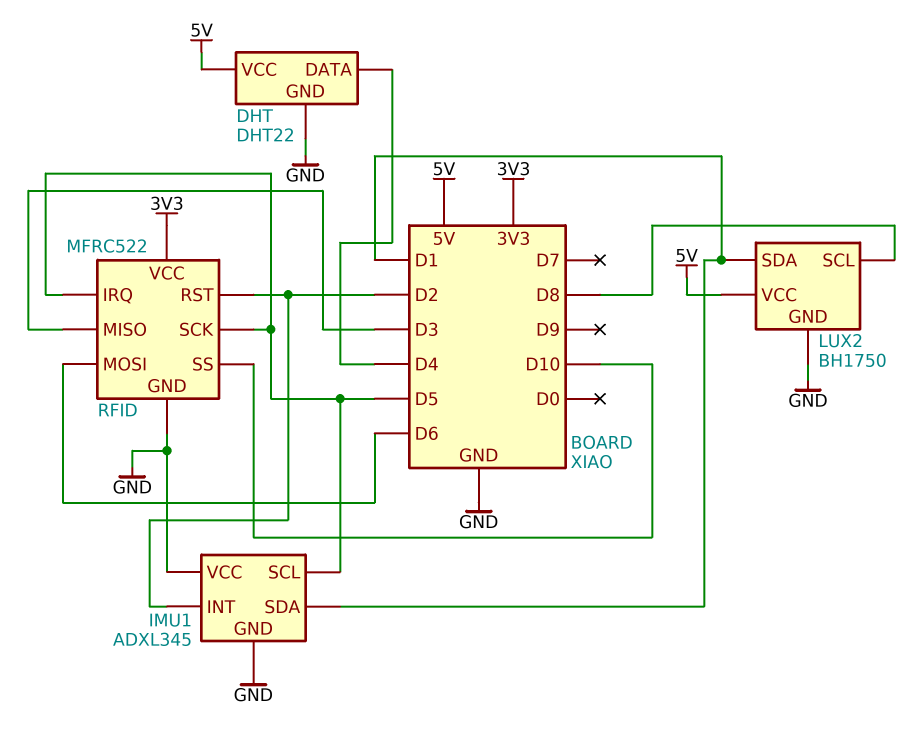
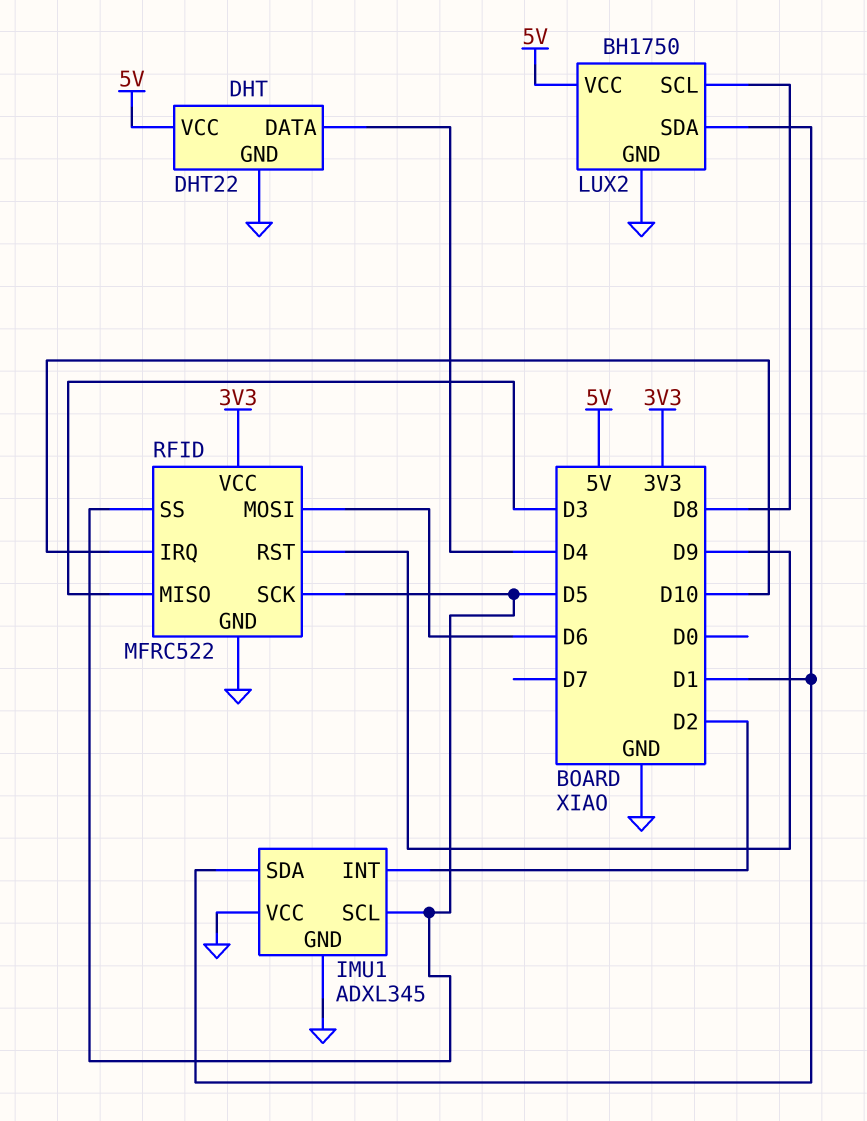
RFID pin IRQ: D5 -> D10
RFID pin RST: D2 -> D9
RFID pin SS: D10 -> D5

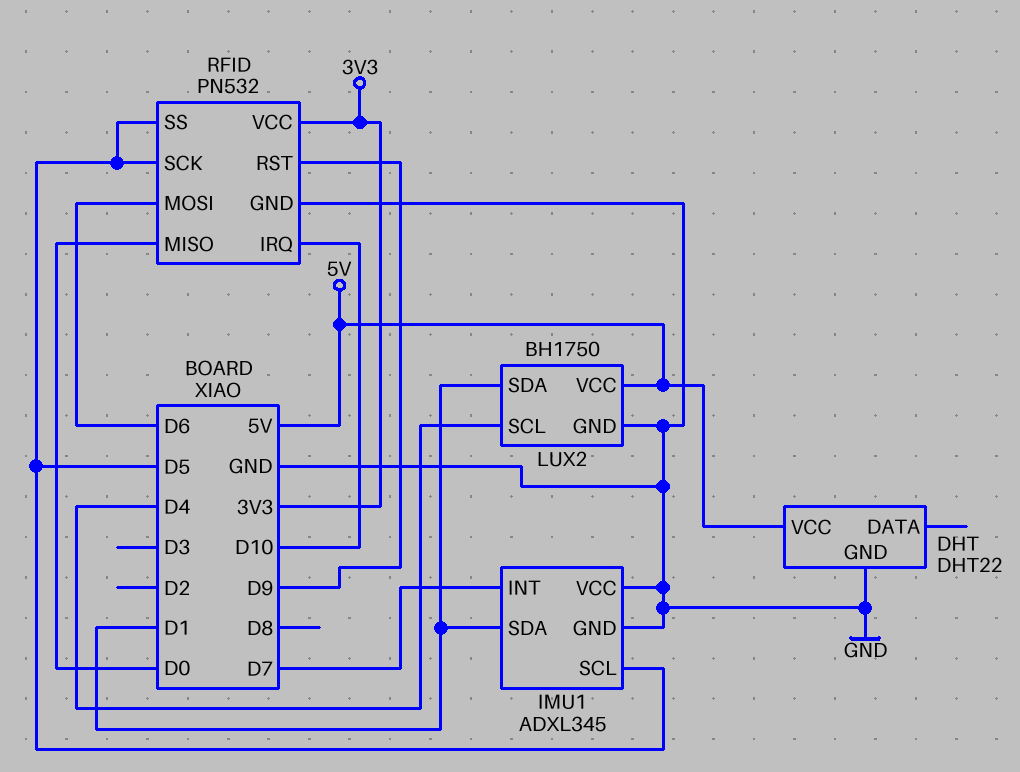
DHT pin DATA: D4 -> none
IMU1 pin INT: D2 -> D7
LUX2 pin SCL: D8 -> D4
RFID: MFRC522 -> PN532
RFID pin MISO: D3 -> D0

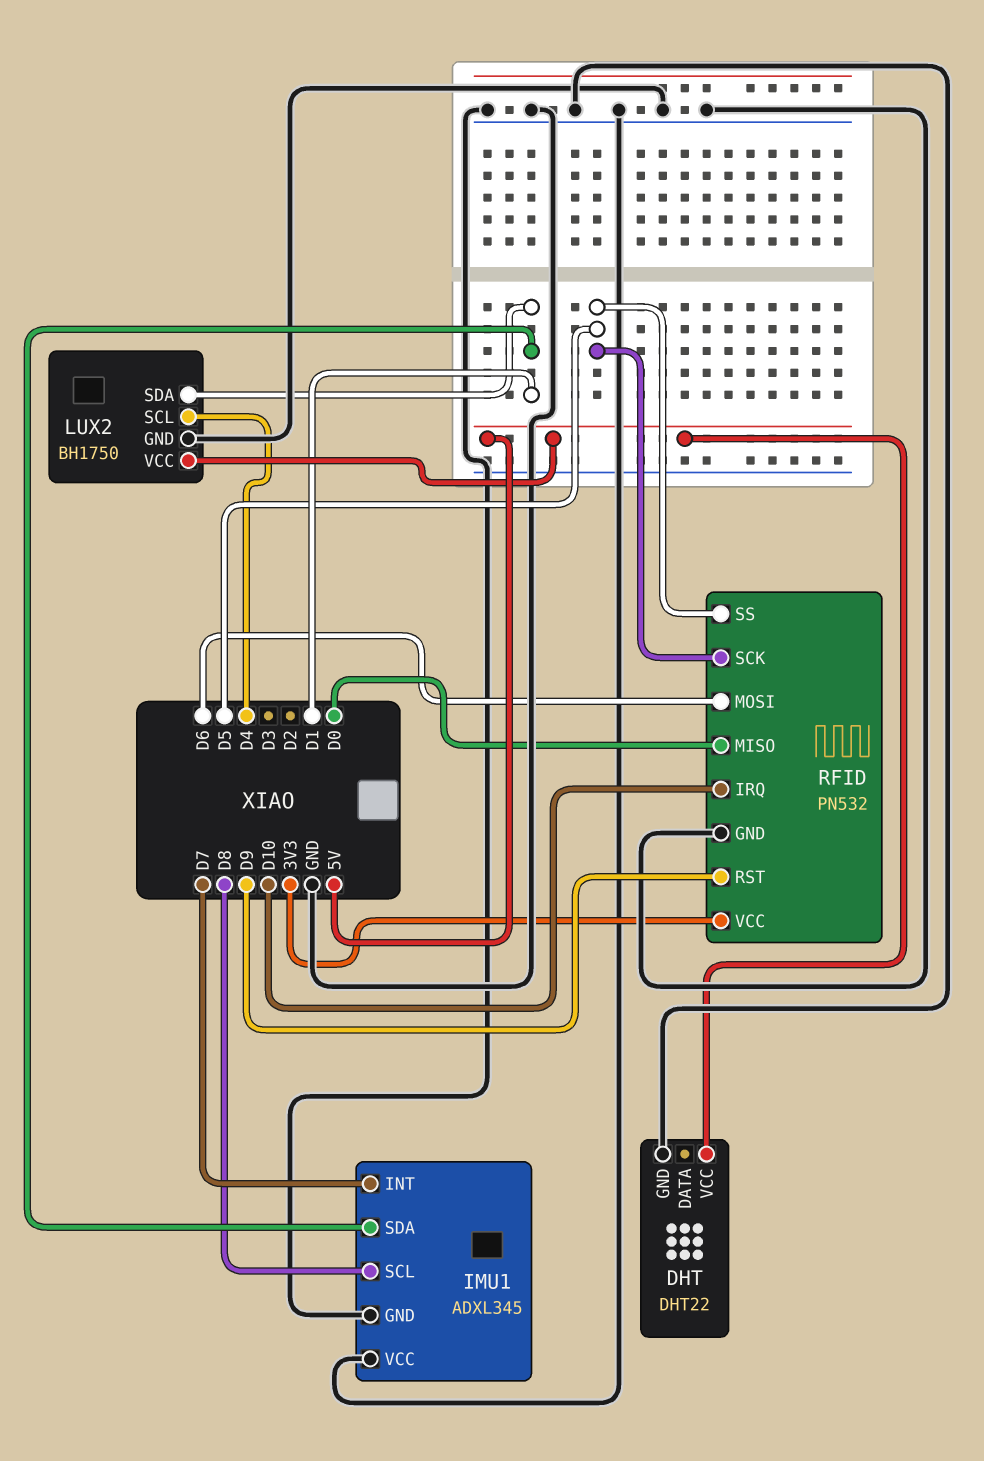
IMU1 pin SCL: D5 -> D8

